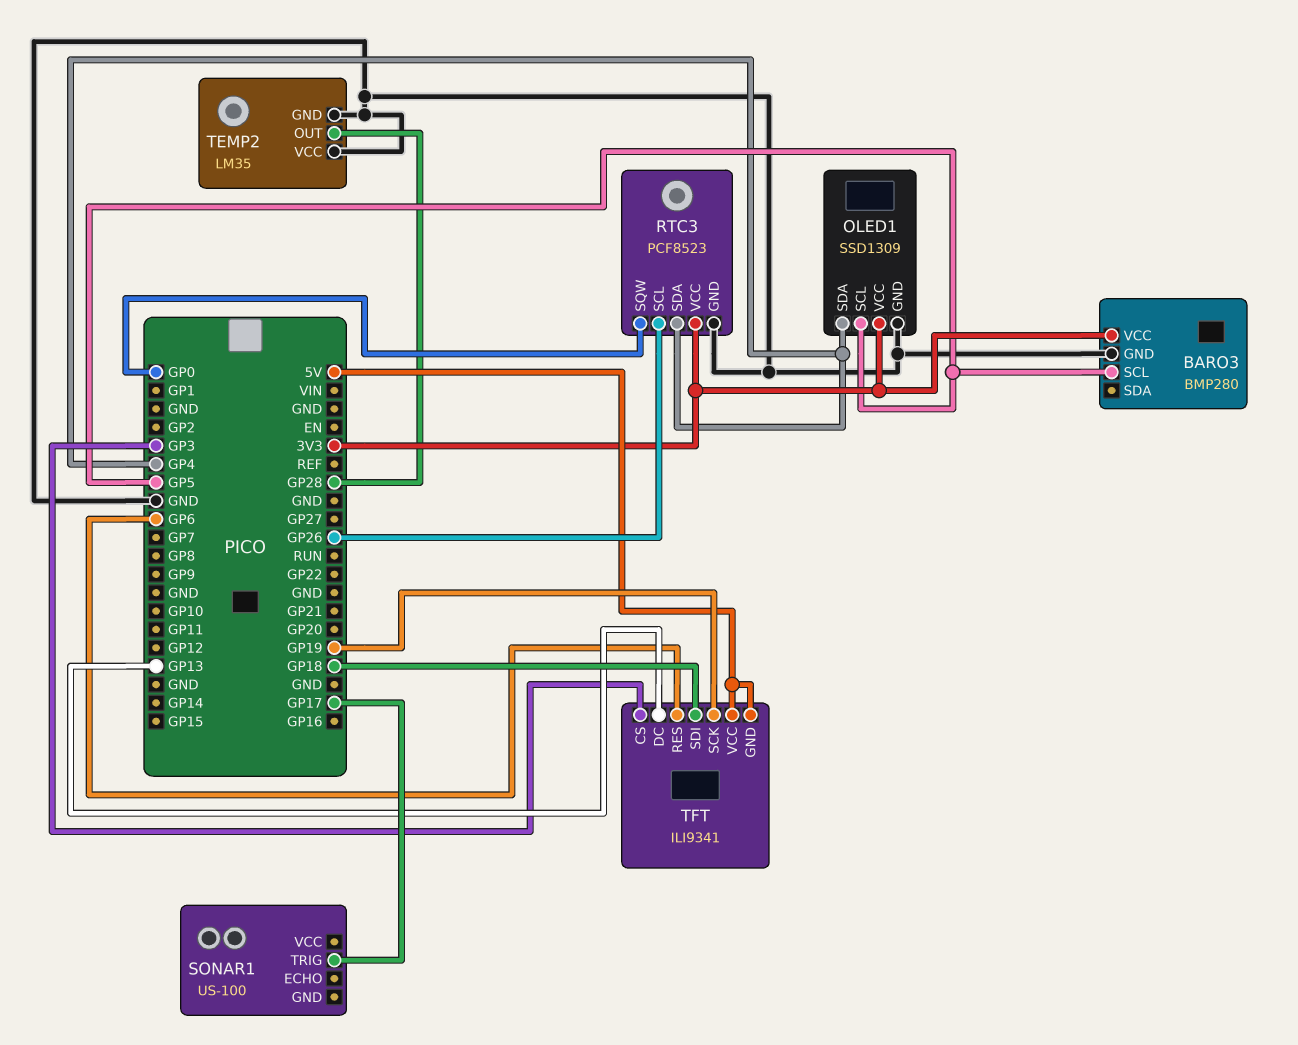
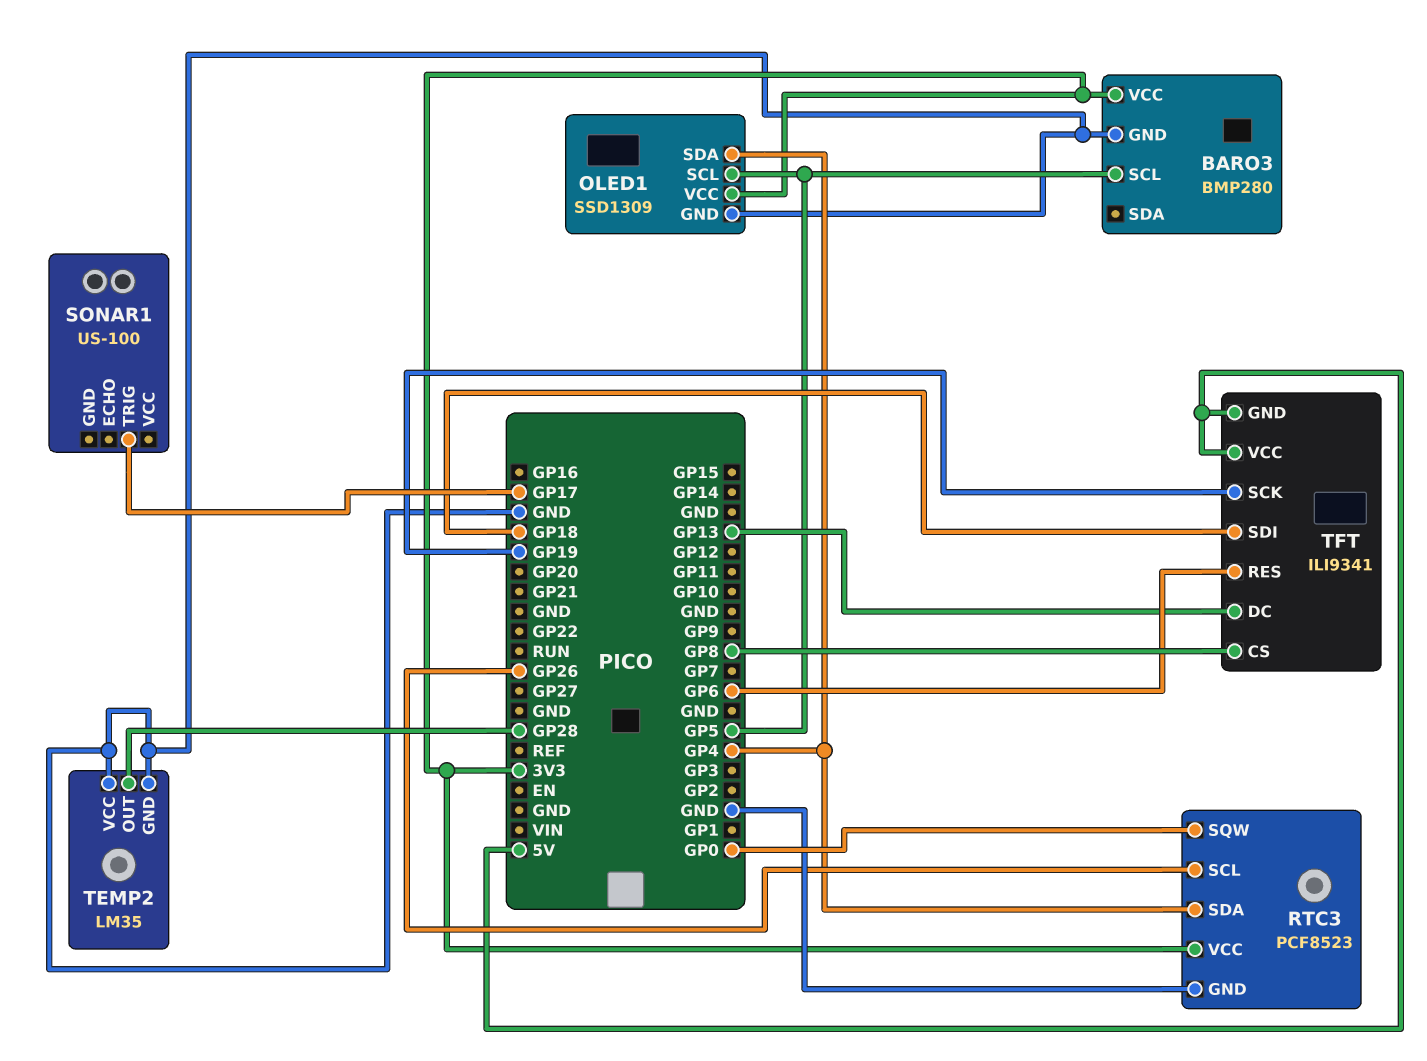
TFT pin CS: GP3 -> GP8

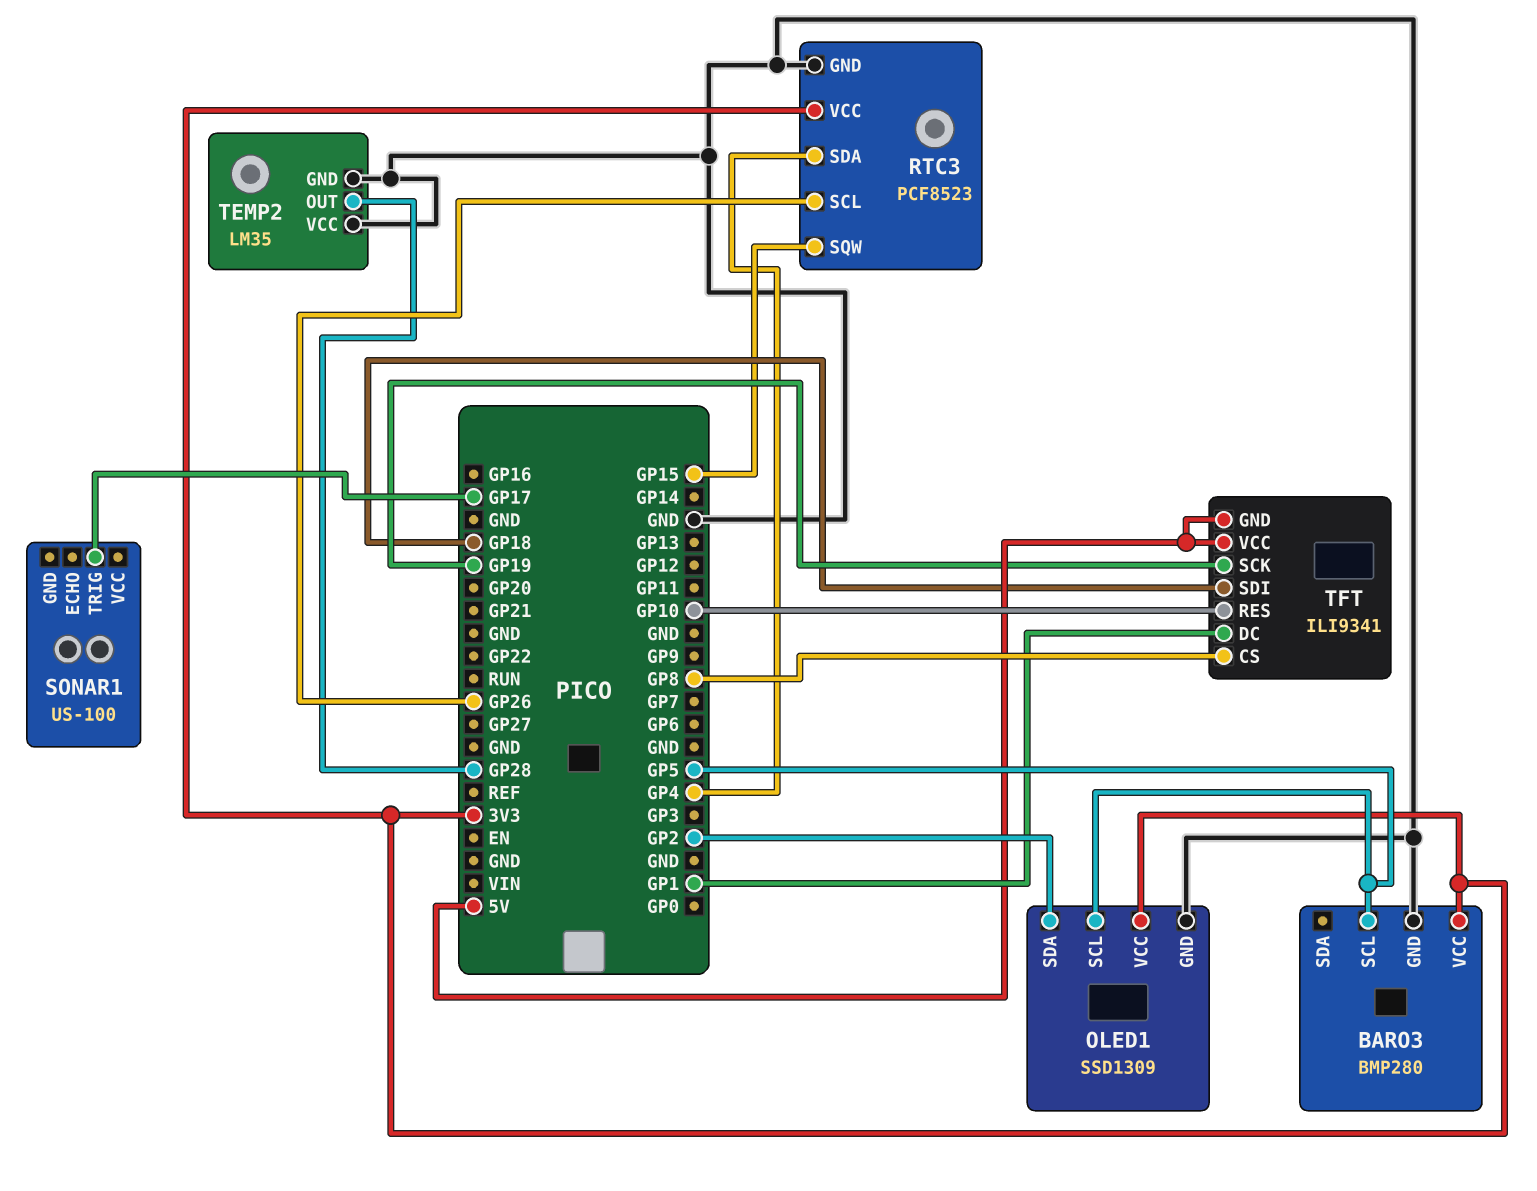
OLED1 pin SDA: GP4 -> GP2
RTC3 pin SQW: GP0 -> GP15
TFT pin DC: GP13 -> GP1
TFT pin RES: GP6 -> GP10

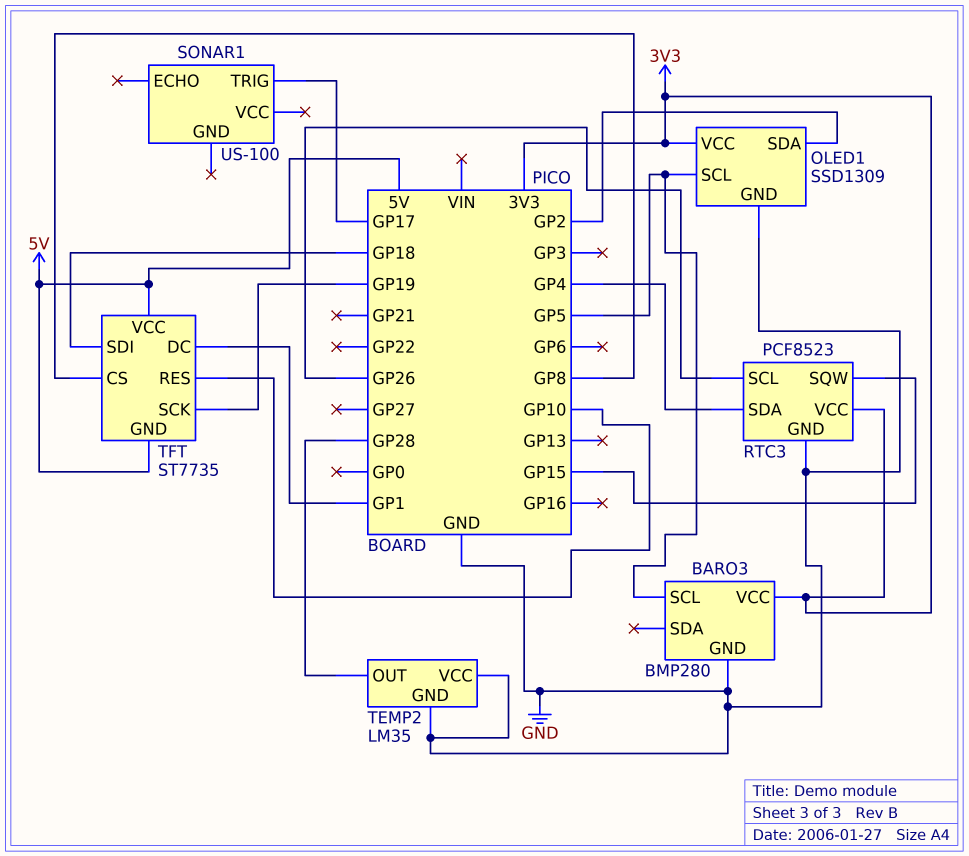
TFT: ILI9341 -> ST7735

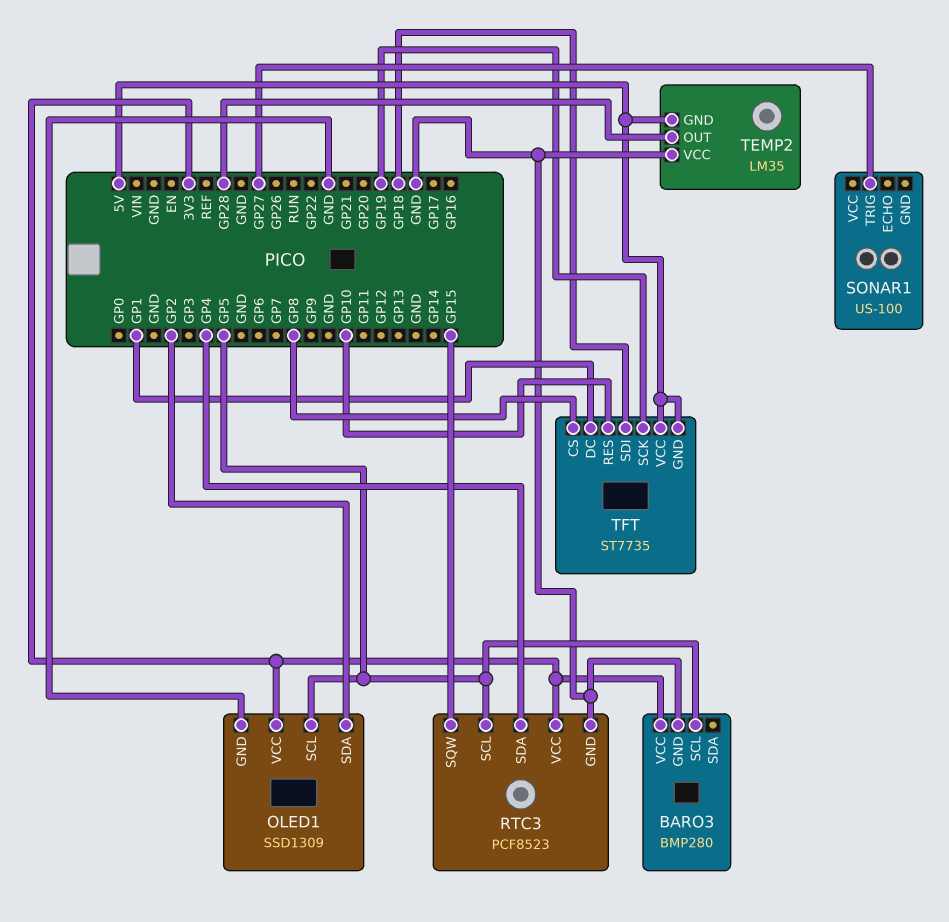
RTC3 pin SCL: GP26 -> GP5
SONAR1 pin TRIG: GP17 -> GP27
TEMP2 pin GND: GND -> 5V

